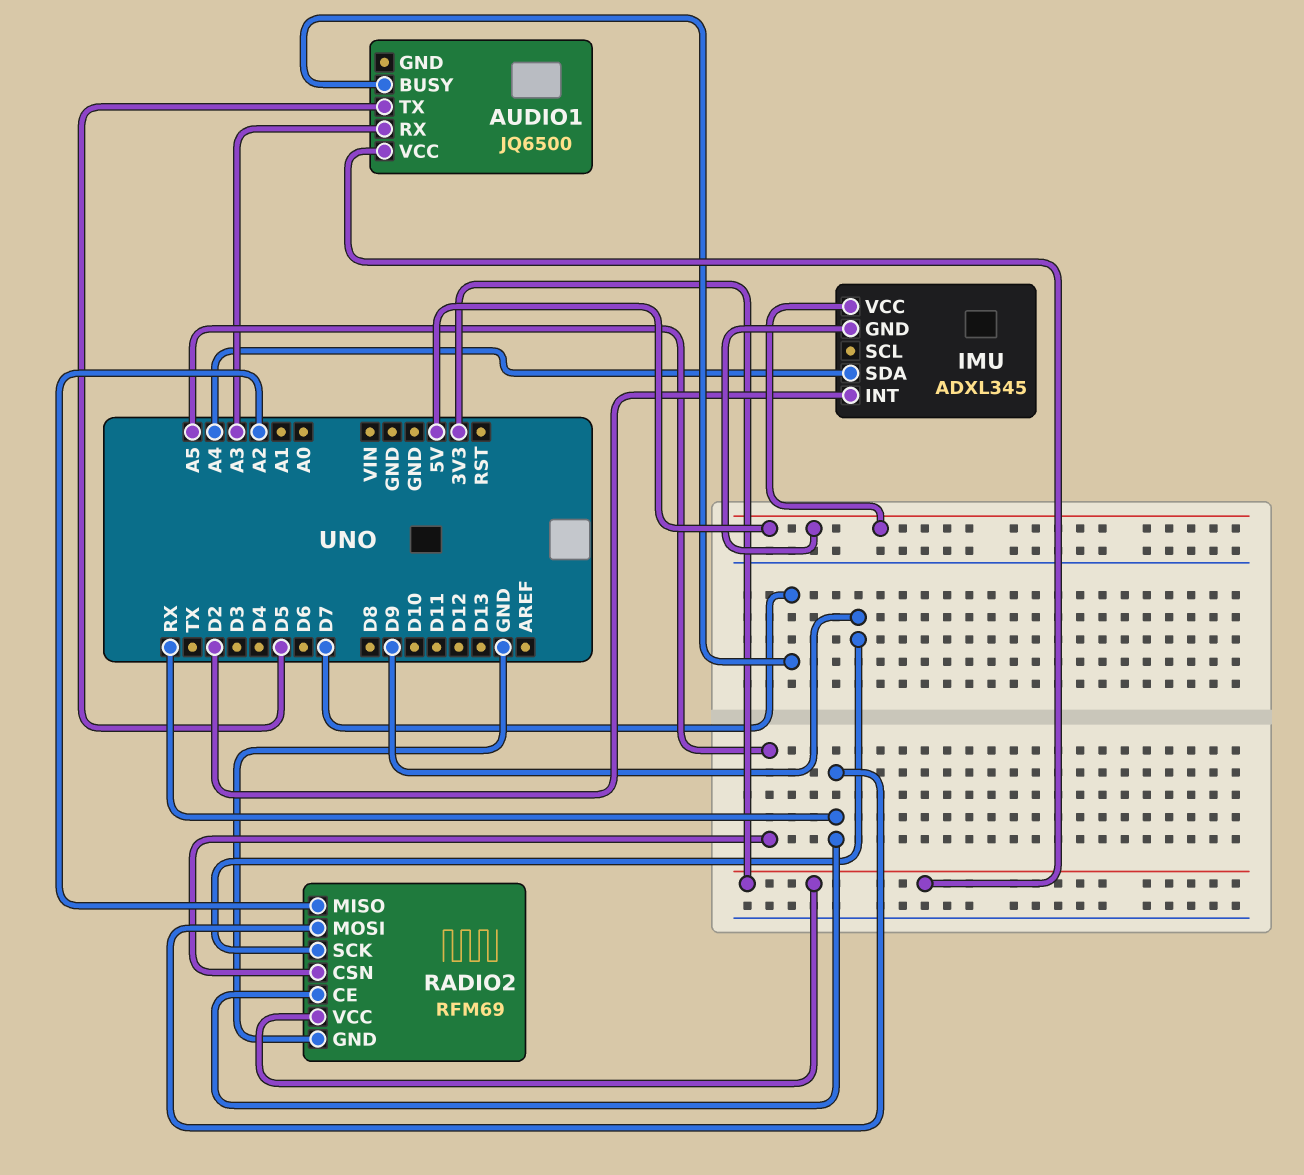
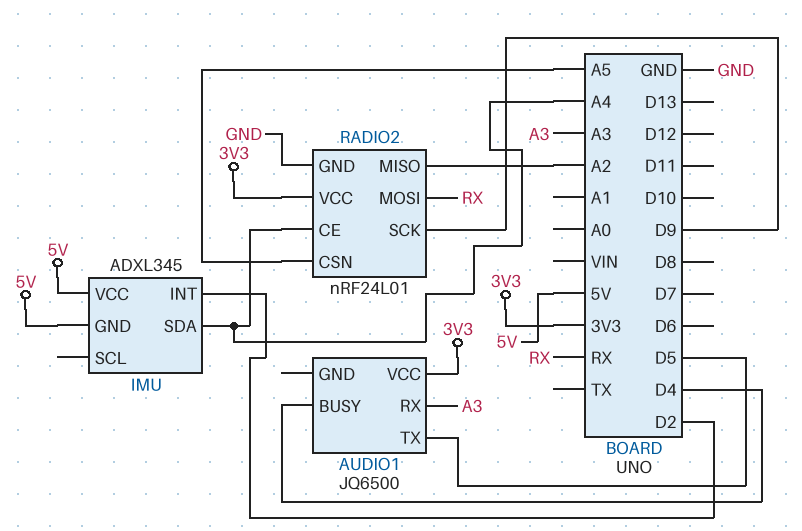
AUDIO1 pin BUSY: D7 -> D4
RADIO2: RFM69 -> nRF24L01
RADIO2 pin CE: RX -> A4

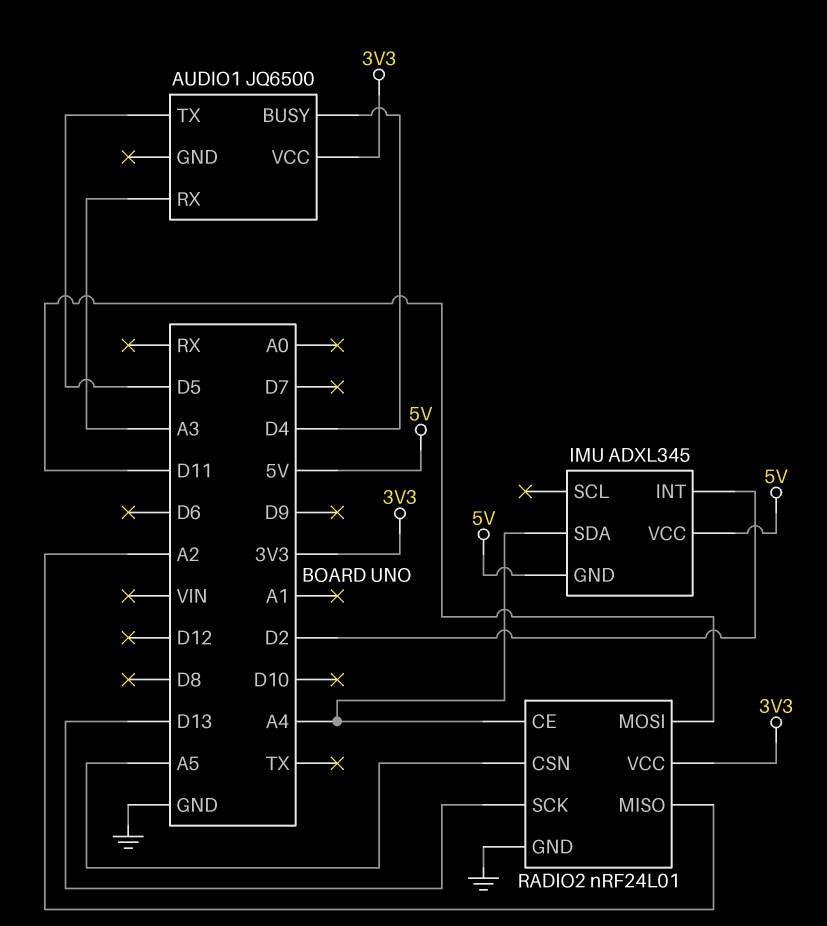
RADIO2 pin MOSI: RX -> D11
RADIO2 pin SCK: D9 -> D13

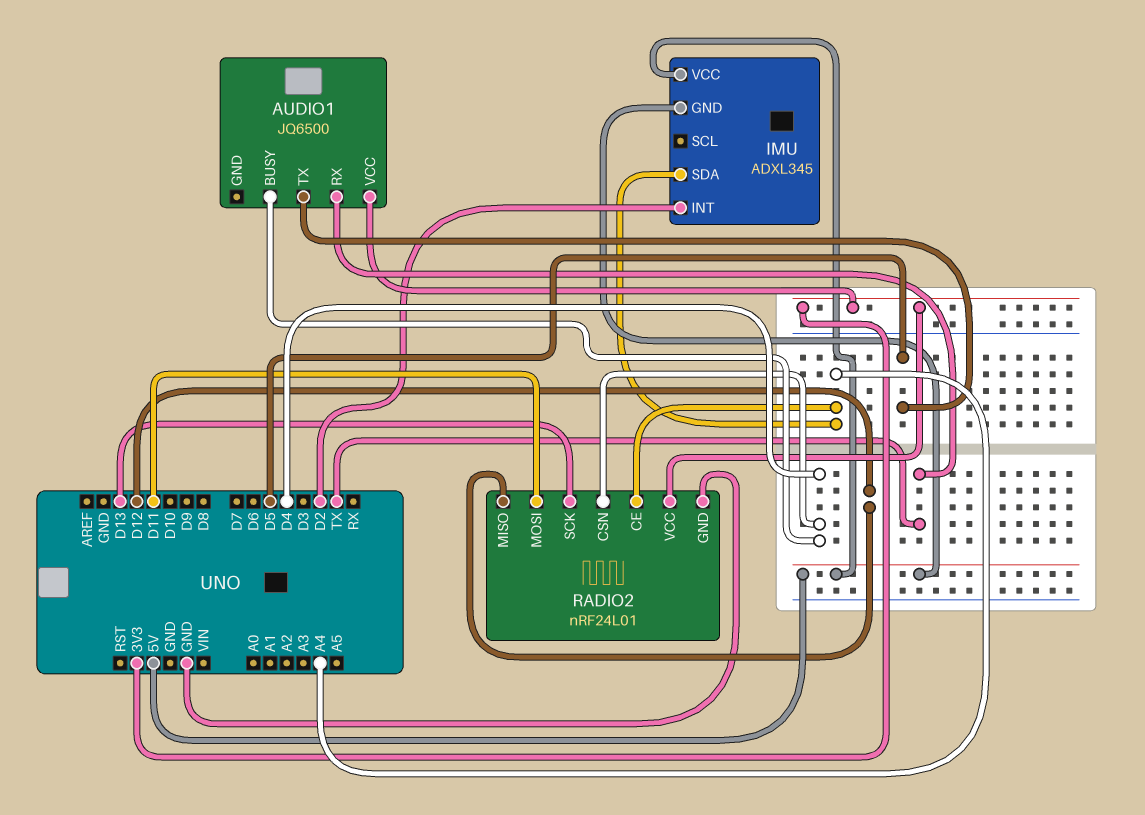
AUDIO1 pin RX: A3 -> TX
RADIO2 pin CSN: A5 -> D4
RADIO2 pin MISO: A2 -> D12

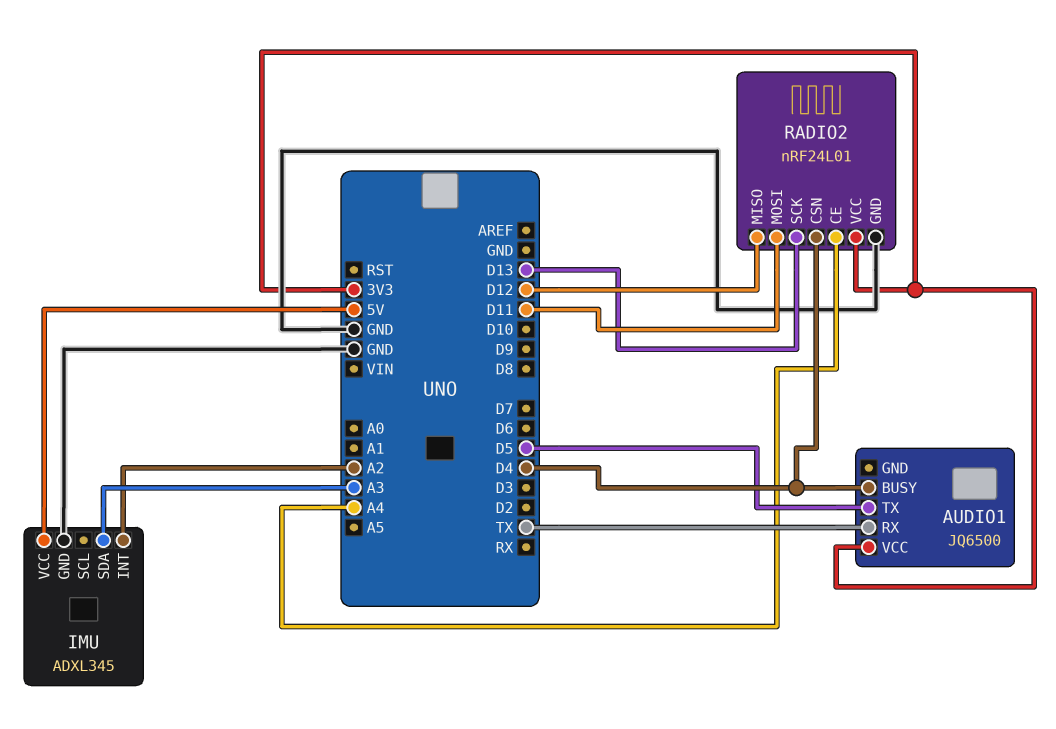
IMU pin GND: 5V -> GND
IMU pin INT: D2 -> A2
IMU pin SDA: A4 -> A3

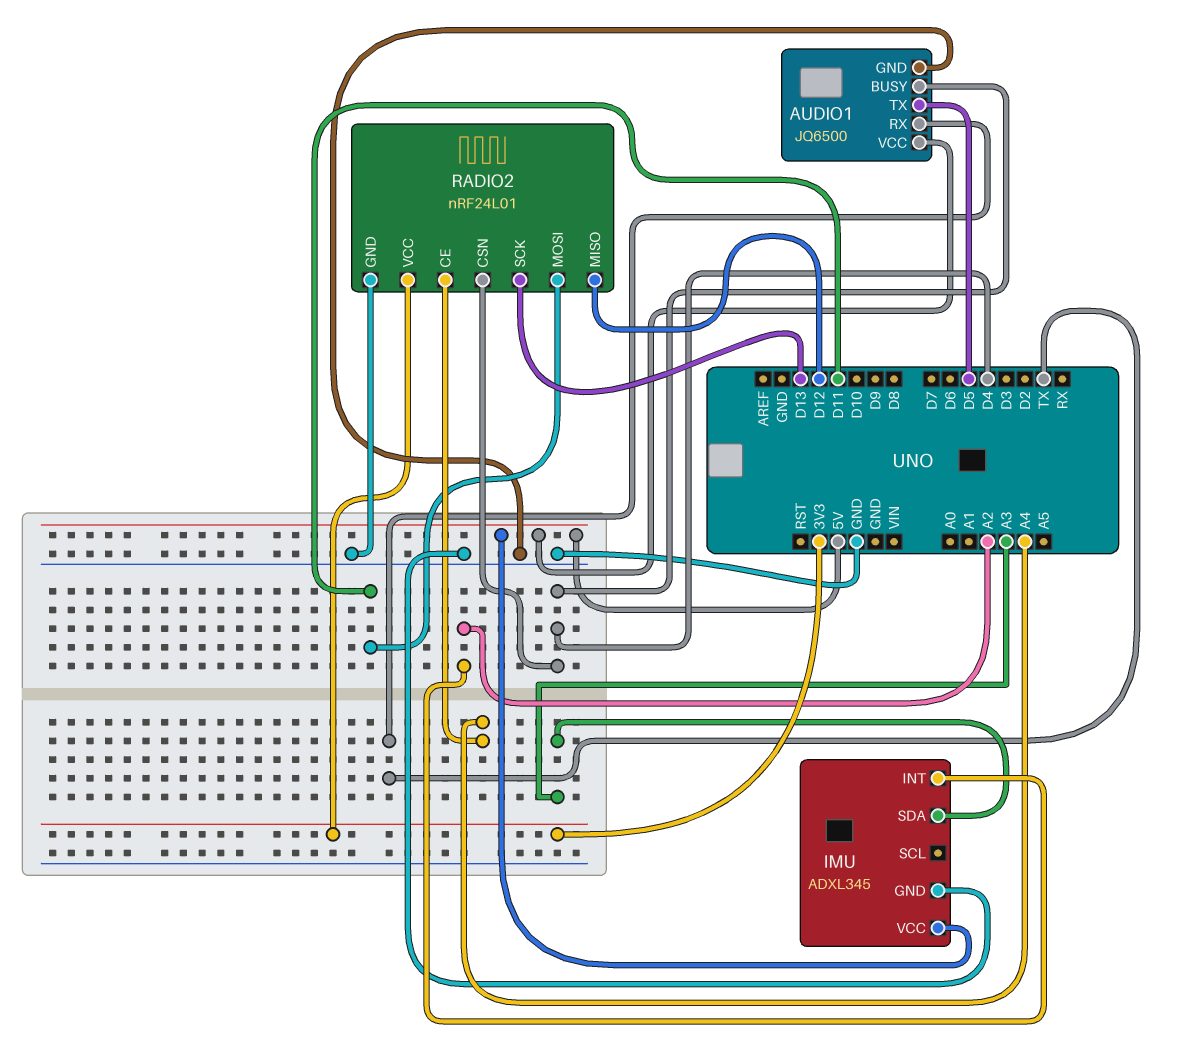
AUDIO1 pin GND: none -> GND
AUDIO1 pin VCC: 3V3 -> 5V

